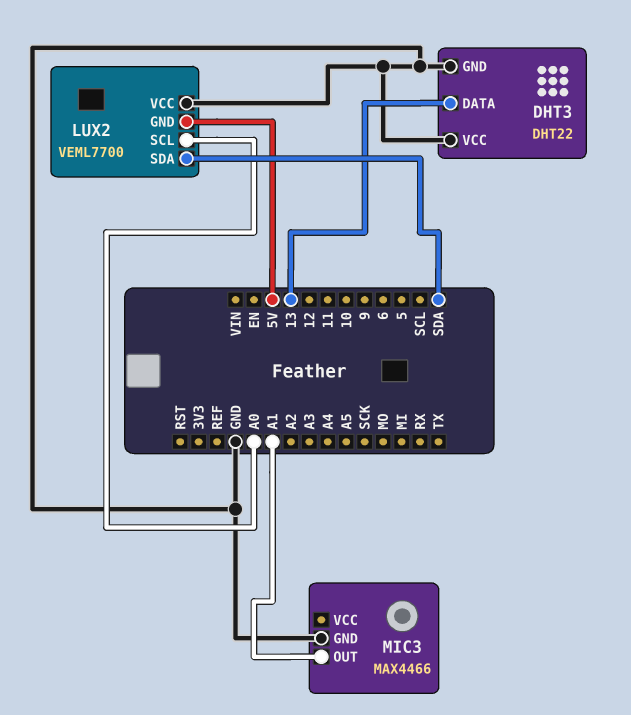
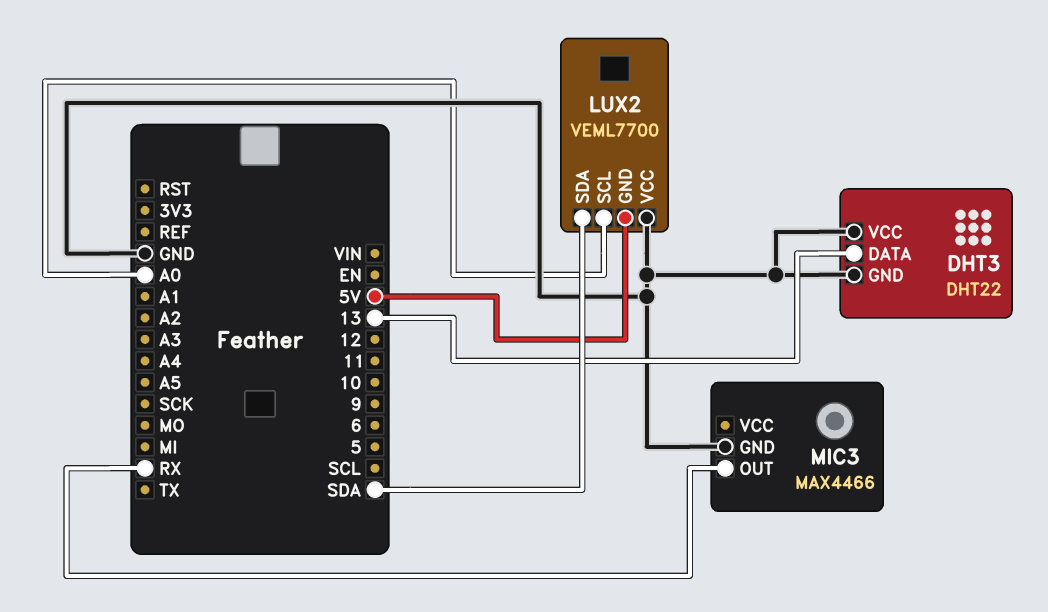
MIC3 pin OUT: A1 -> RX

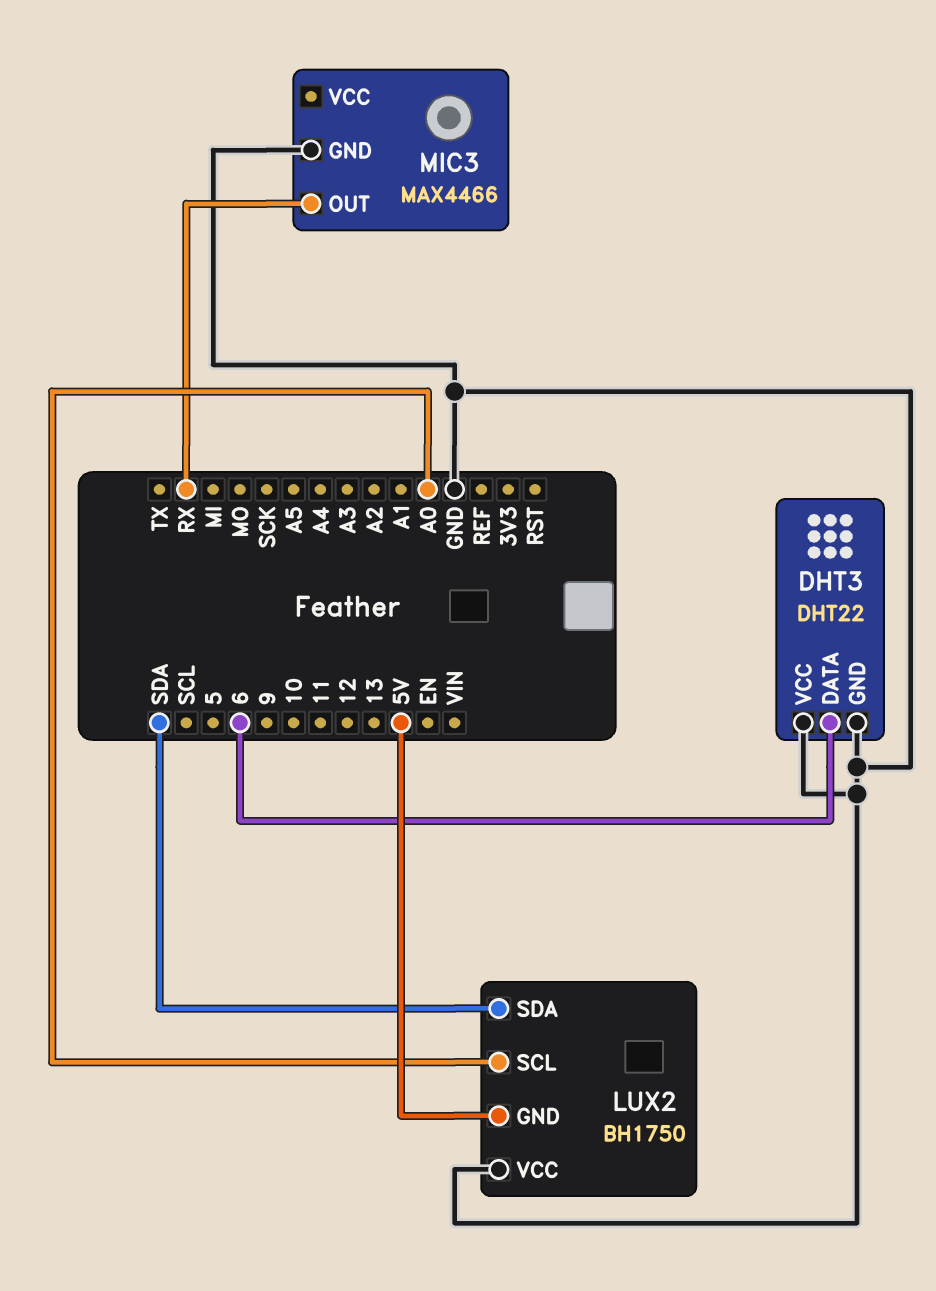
DHT3 pin DATA: 13 -> 6
LUX2: VEML7700 -> BH1750

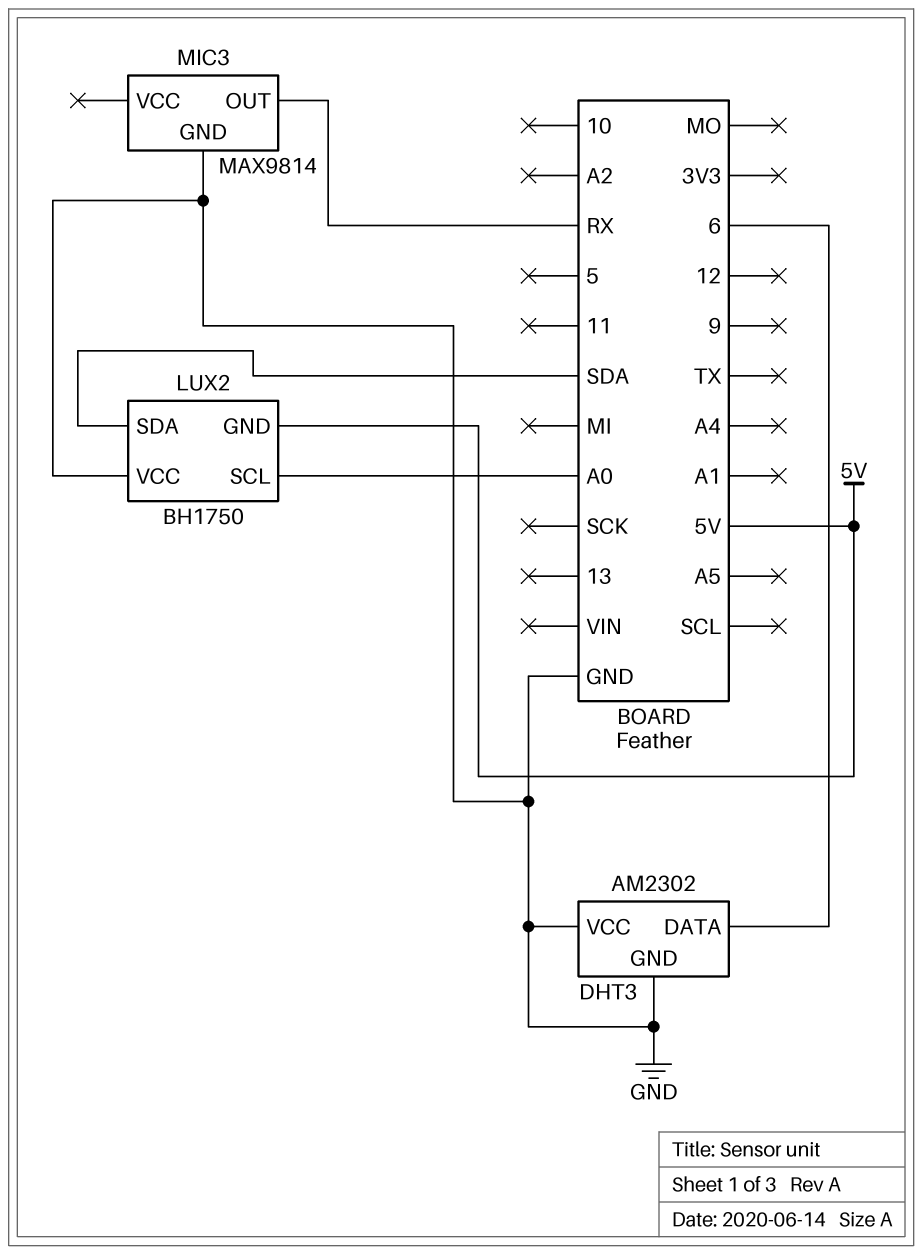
DHT3: DHT22 -> AM2302
MIC3: MAX4466 -> MAX9814

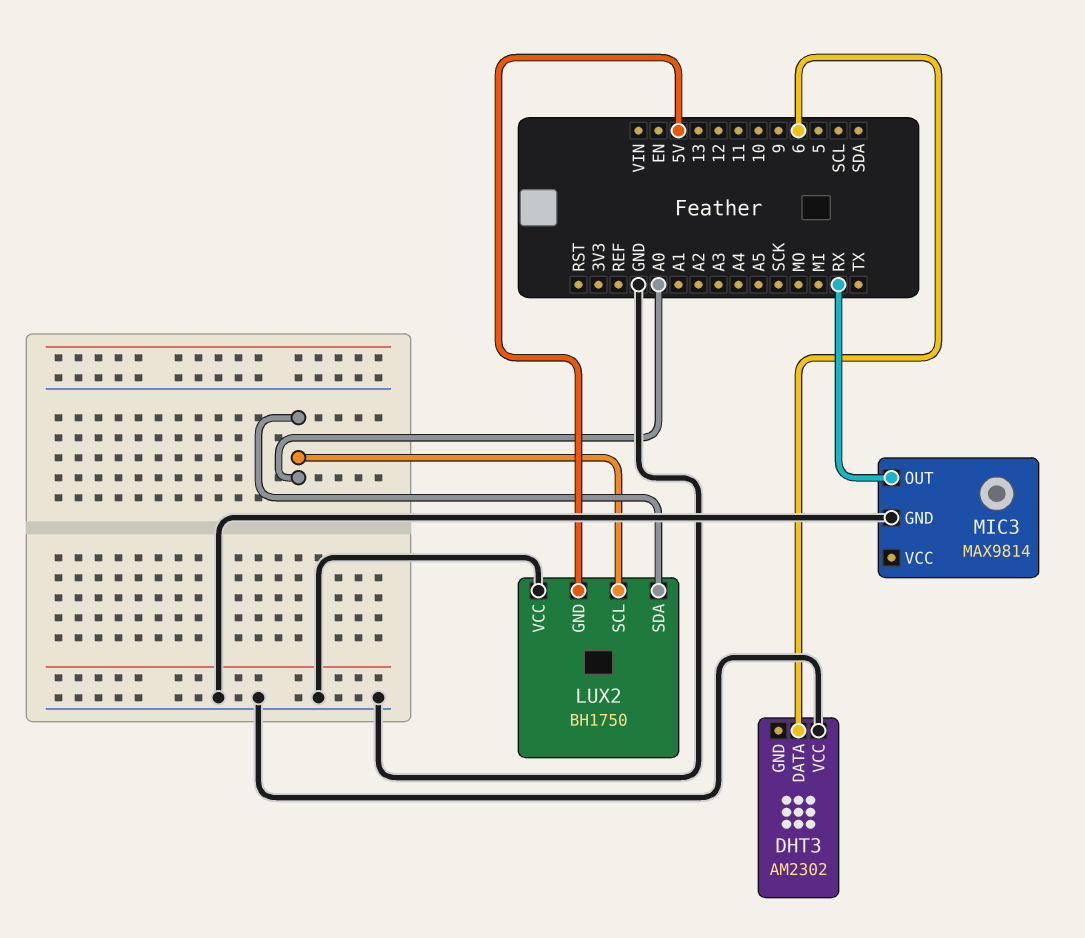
DHT3 pin GND: GND -> none
LUX2 pin SDA: SDA -> A0

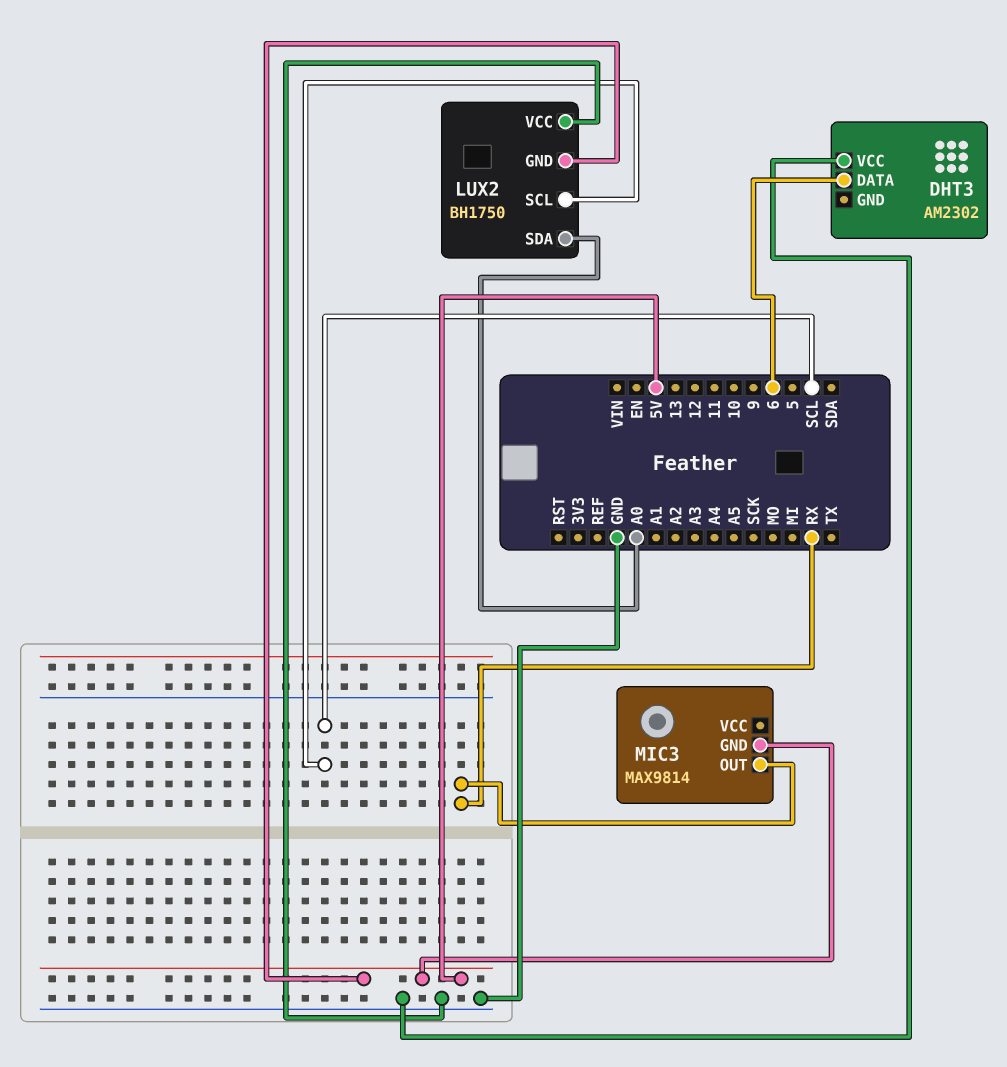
LUX2 pin SCL: A0 -> SCL
MIC3 pin GND: GND -> 5V

